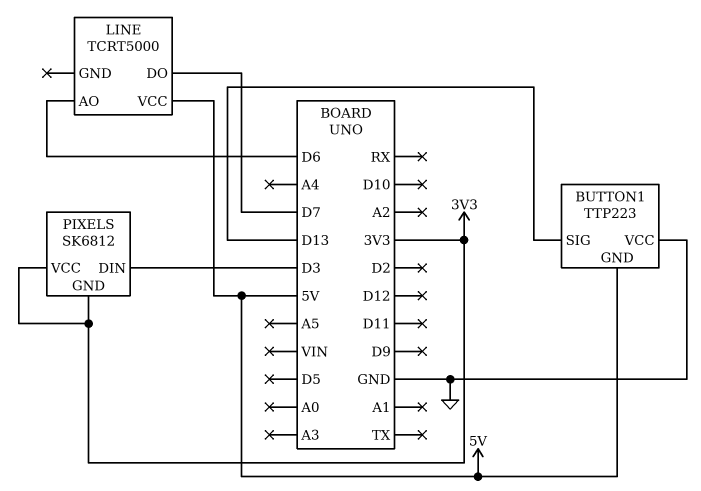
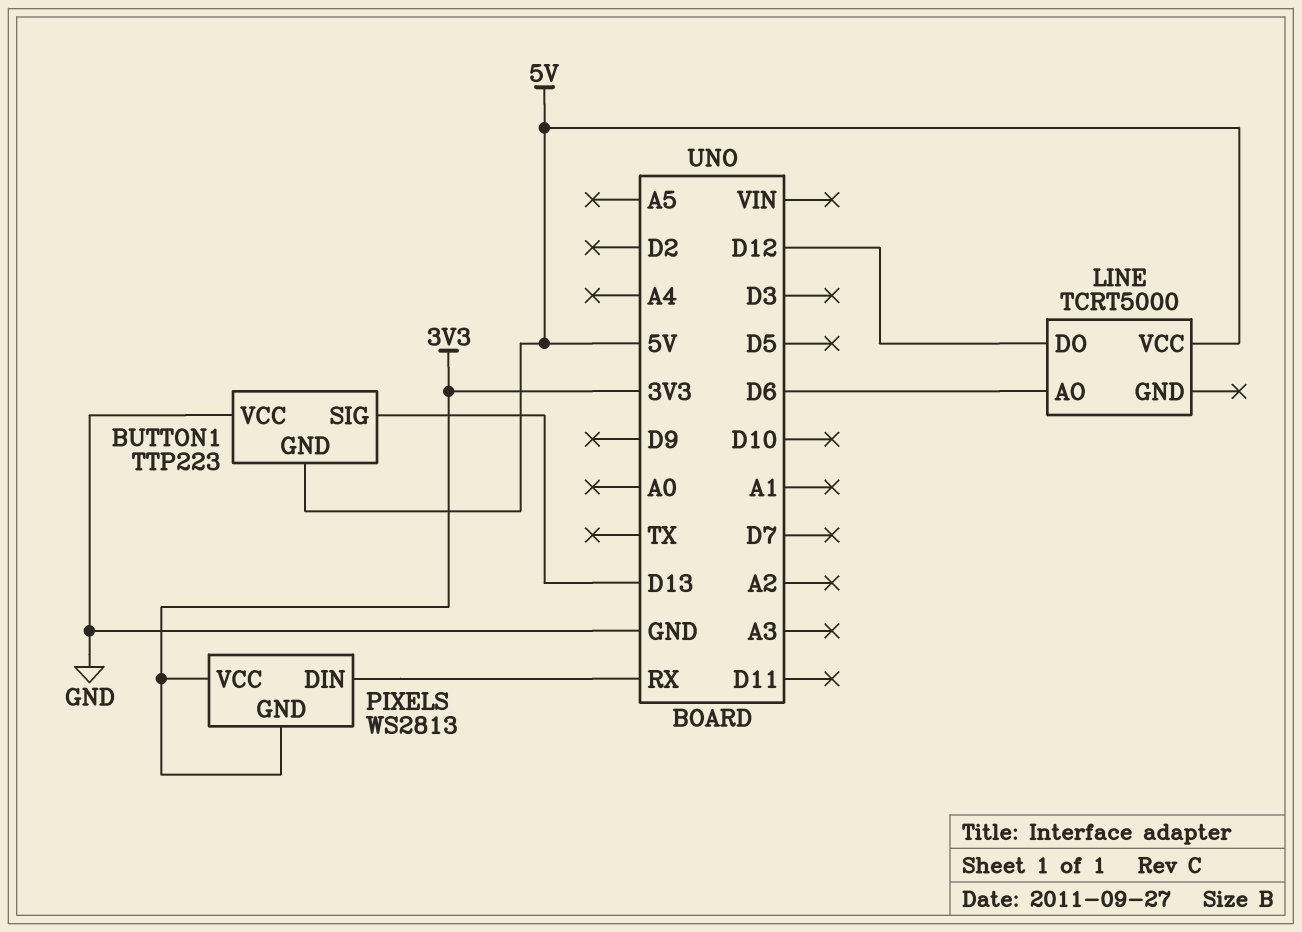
LINE pin DO: D7 -> D12
PIXELS: SK6812 -> WS2813
PIXELS pin DIN: D3 -> RX

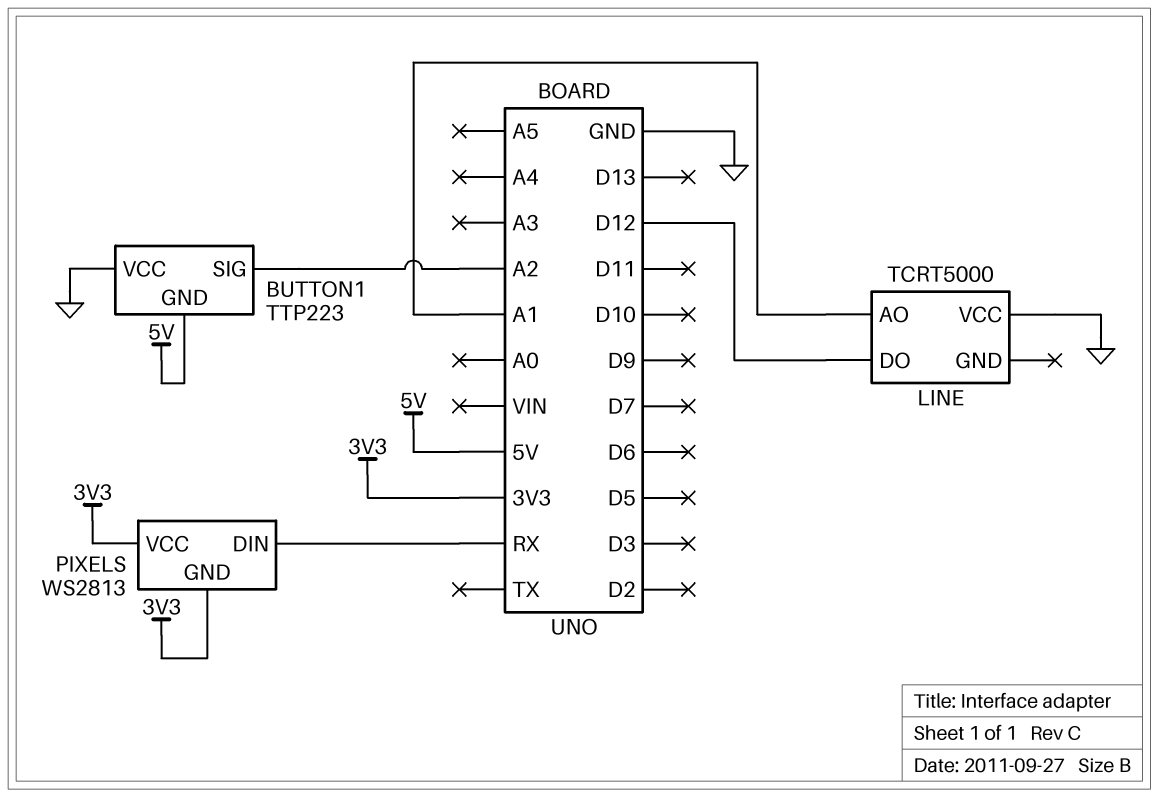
BUTTON1 pin SIG: D13 -> A2
LINE pin AO: D6 -> A1
LINE pin VCC: 5V -> GND

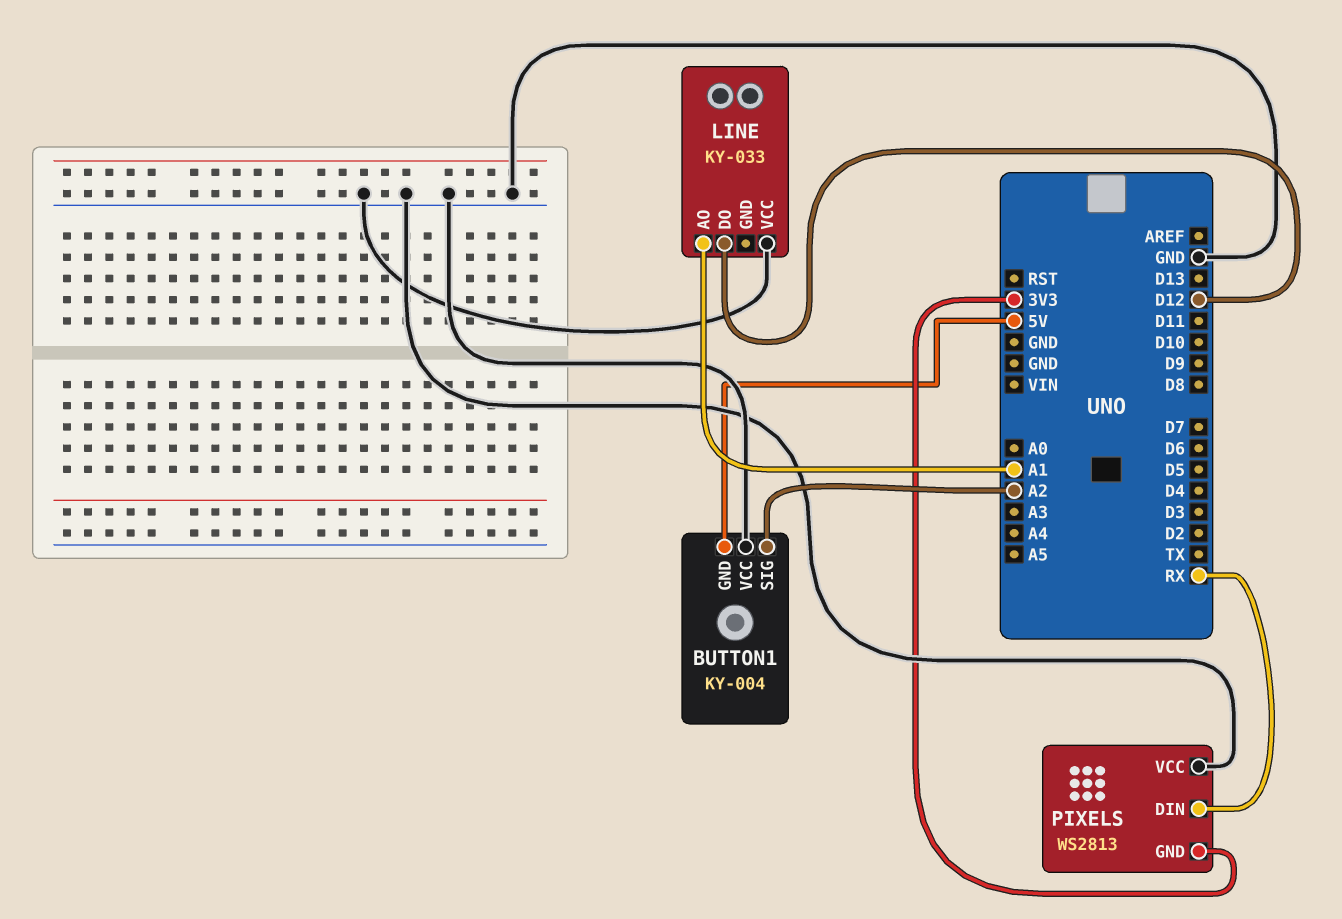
BUTTON1: TTP223 -> KY-004
LINE: TCRT5000 -> KY-033
PIXELS pin VCC: 3V3 -> GND

